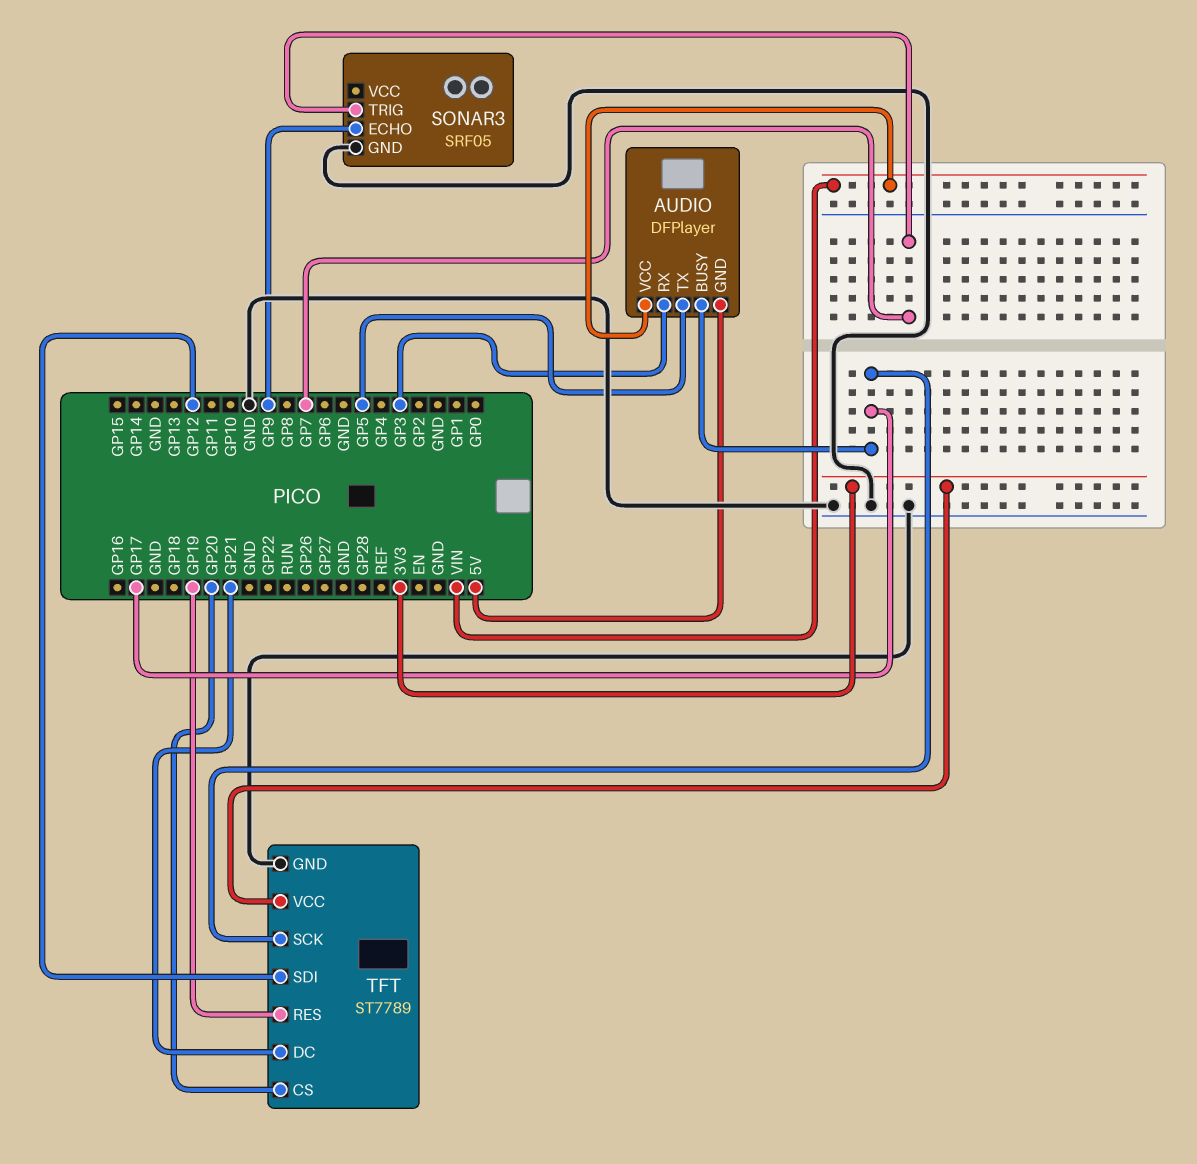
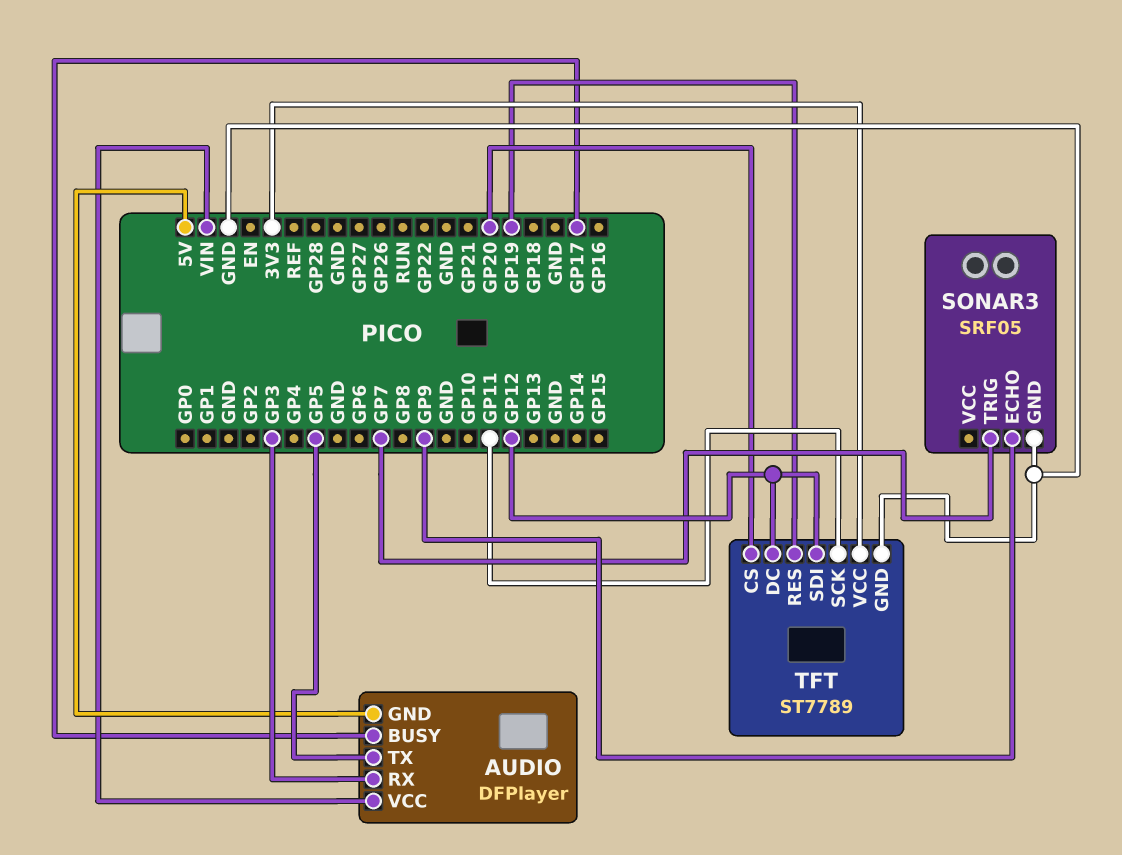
TFT pin DC: GP21 -> GP12
TFT pin SCK: GP17 -> GP11

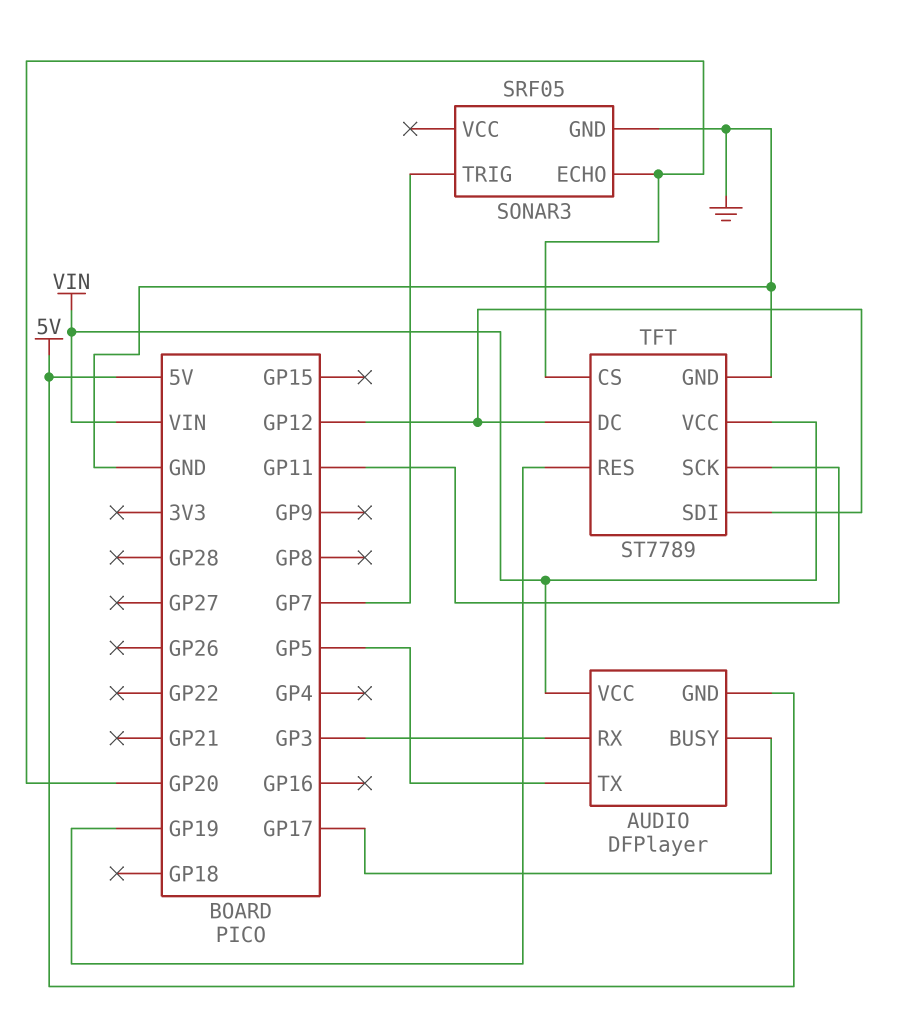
SONAR3 pin ECHO: GP9 -> GP20
TFT pin VCC: 3V3 -> VIN

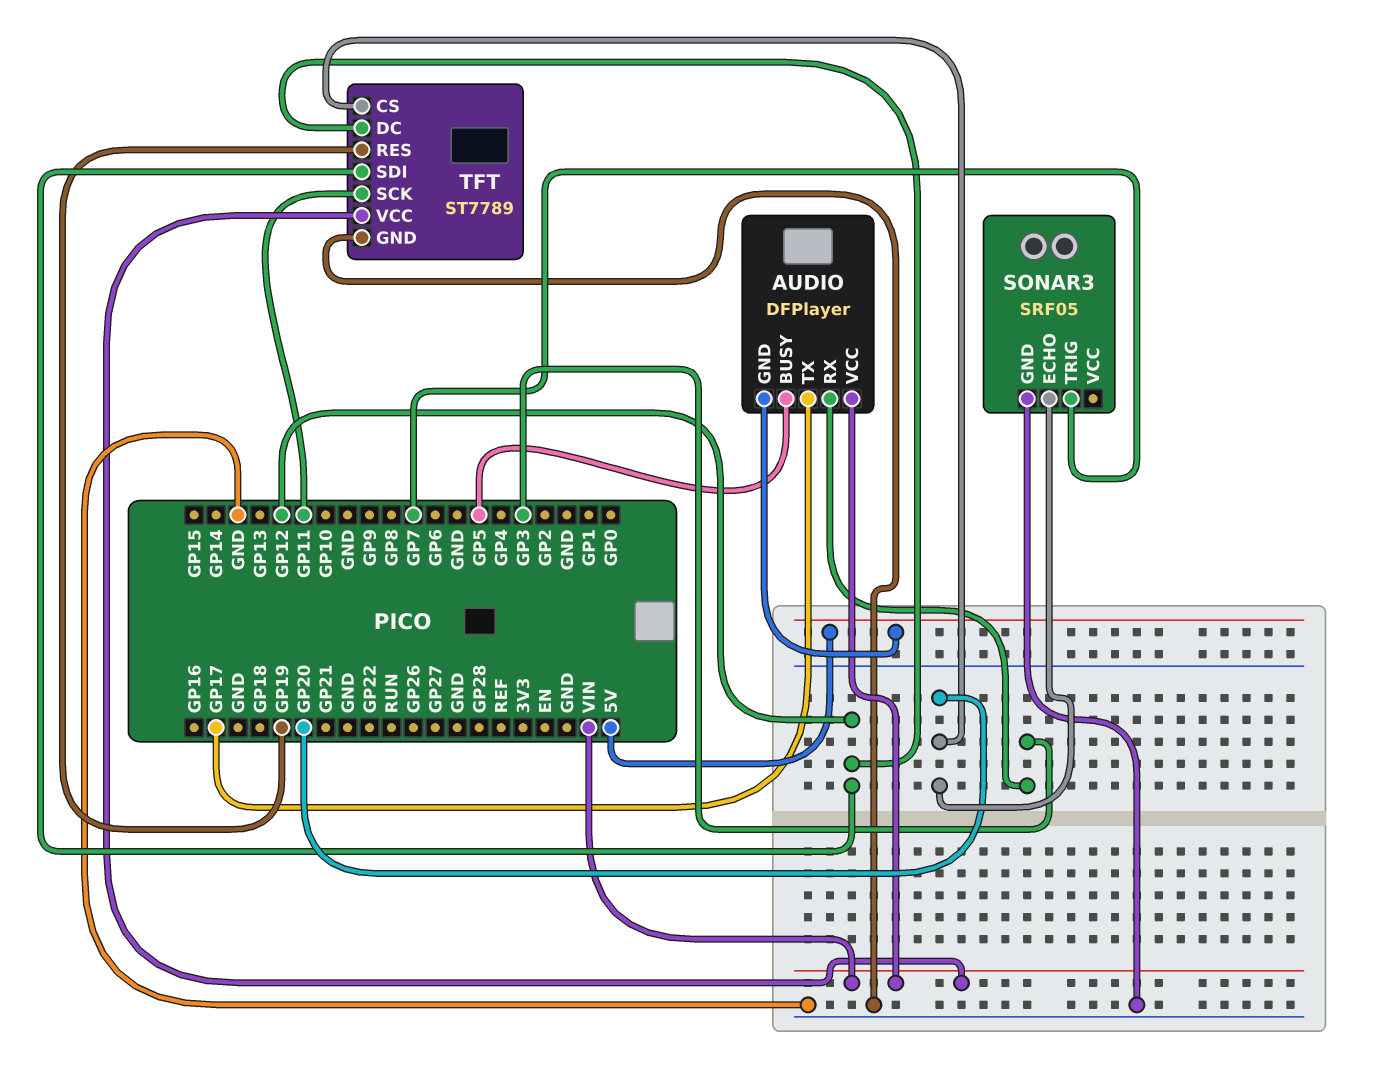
AUDIO pin BUSY: GP17 -> GP5
AUDIO pin TX: GP5 -> GP17

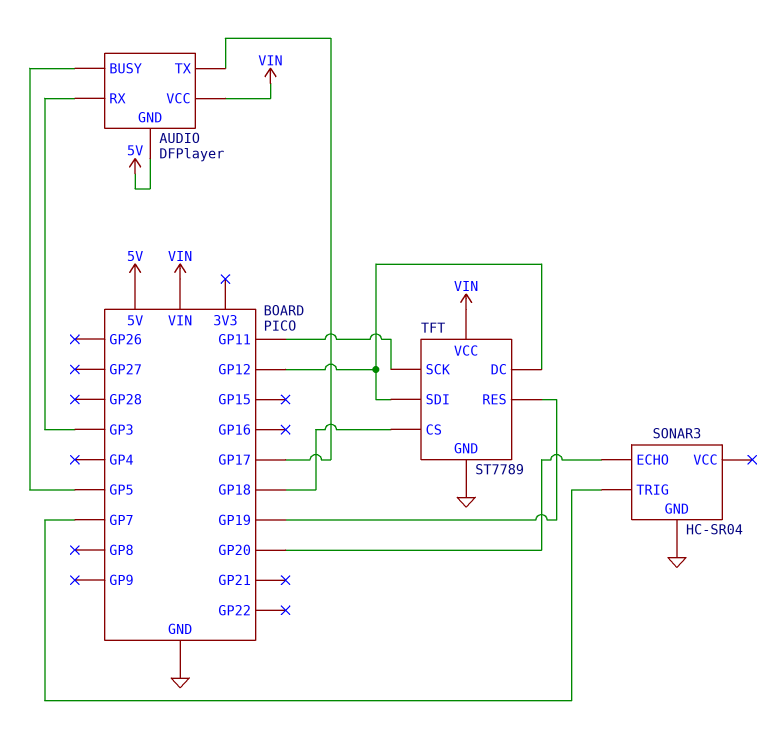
SONAR3: SRF05 -> HC-SR04
TFT pin CS: GP20 -> GP18

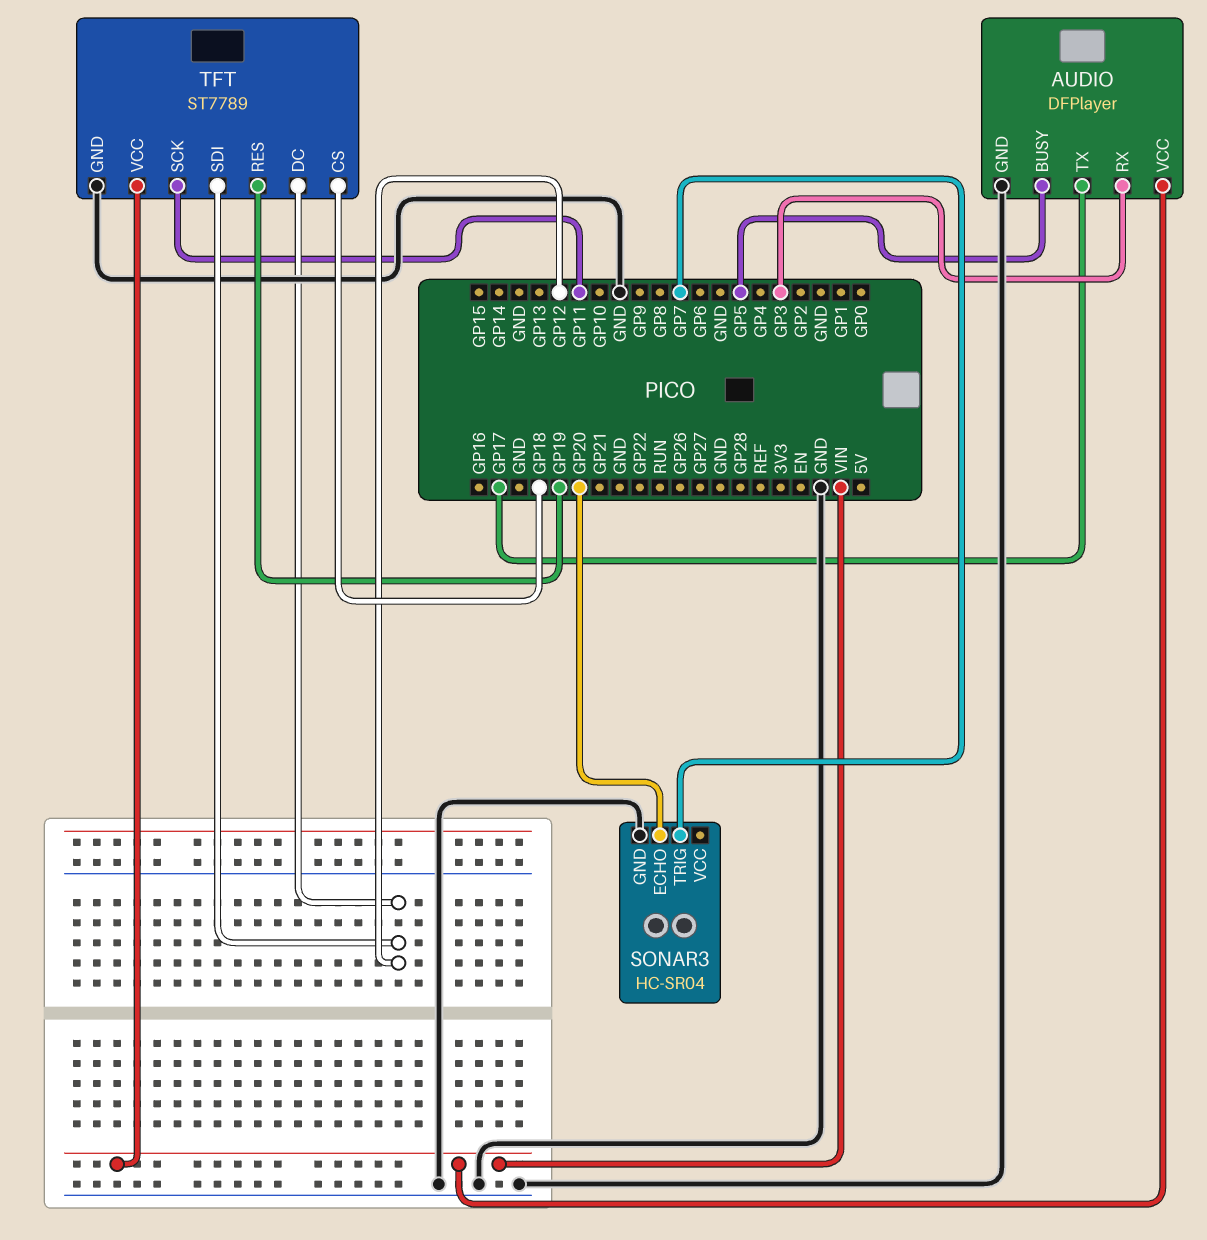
AUDIO pin GND: 5V -> GND

